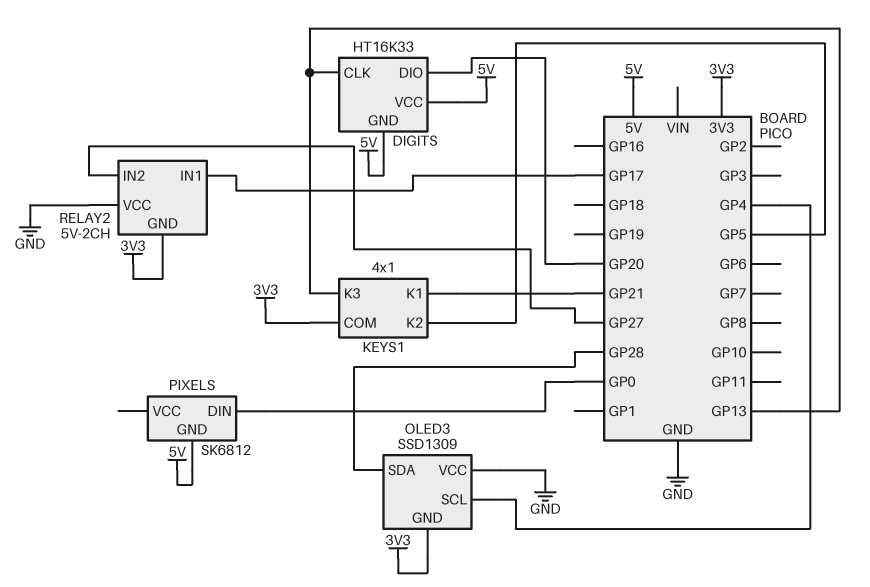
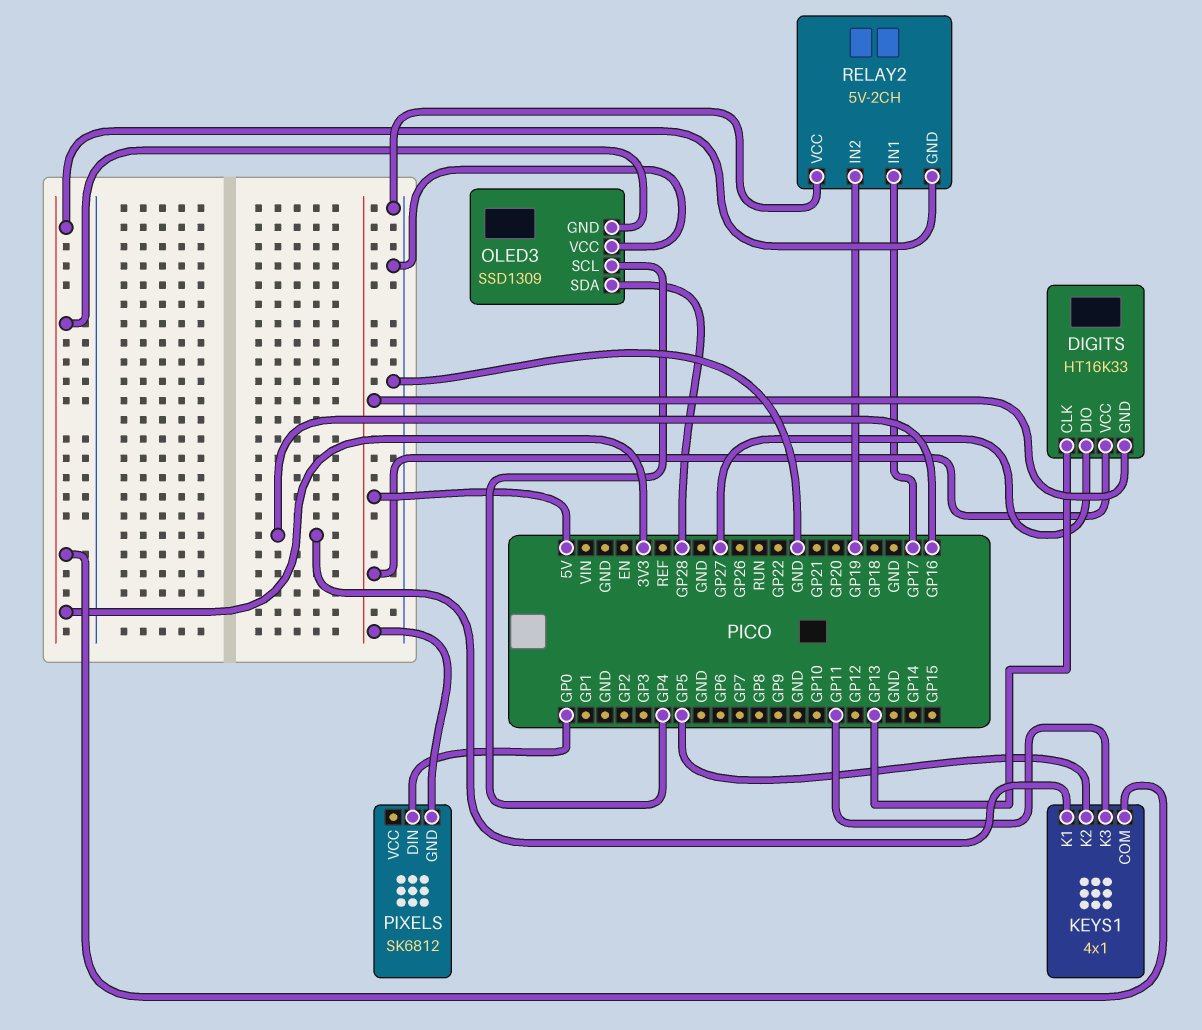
DIGITS pin DIO: GP20 -> GP27
KEYS1 pin K1: GP21 -> GP16
KEYS1 pin K3: GP13 -> GP11
RELAY2 pin IN2: GP27 -> GP19

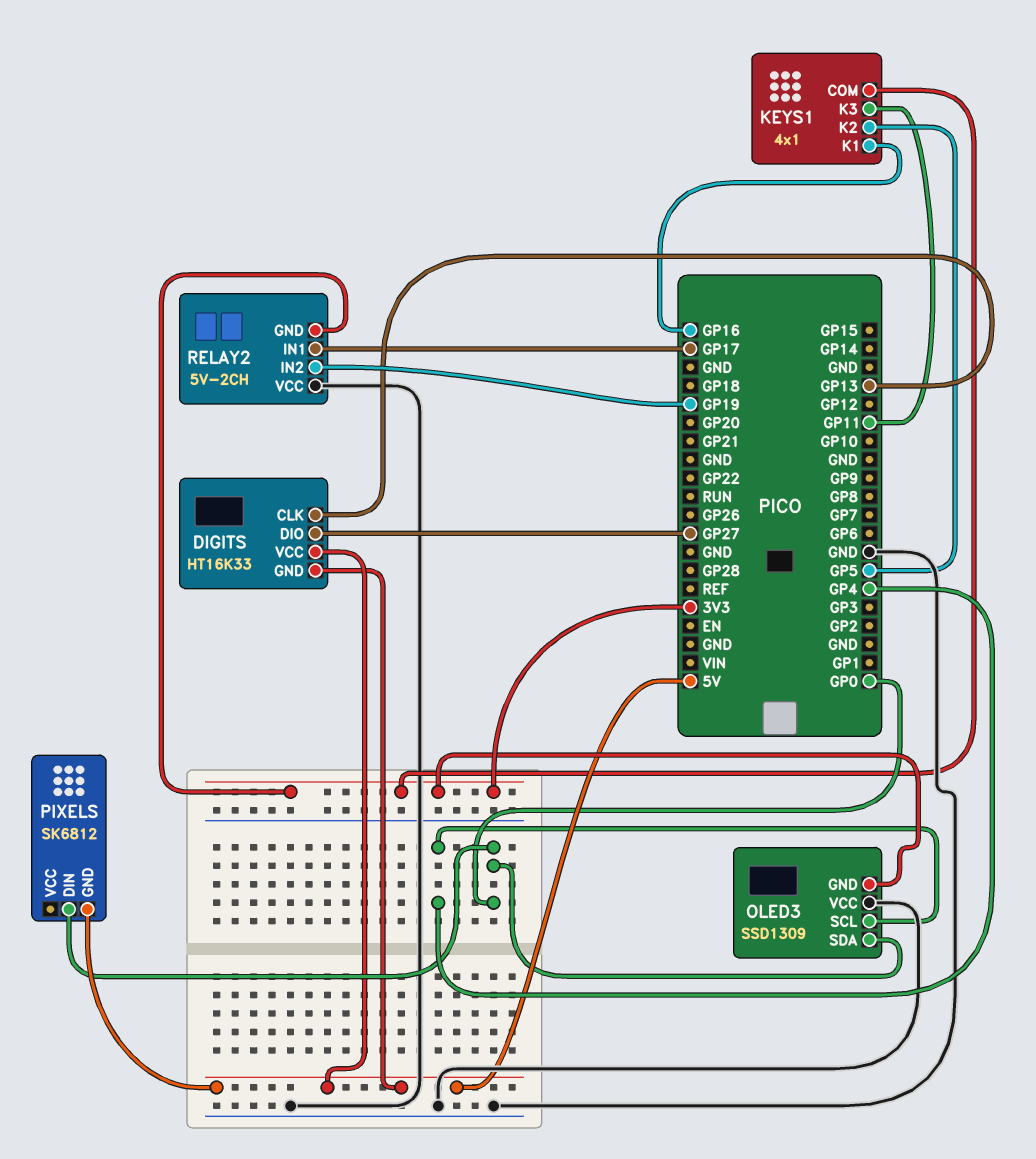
OLED3 pin SDA: GP28 -> GP0

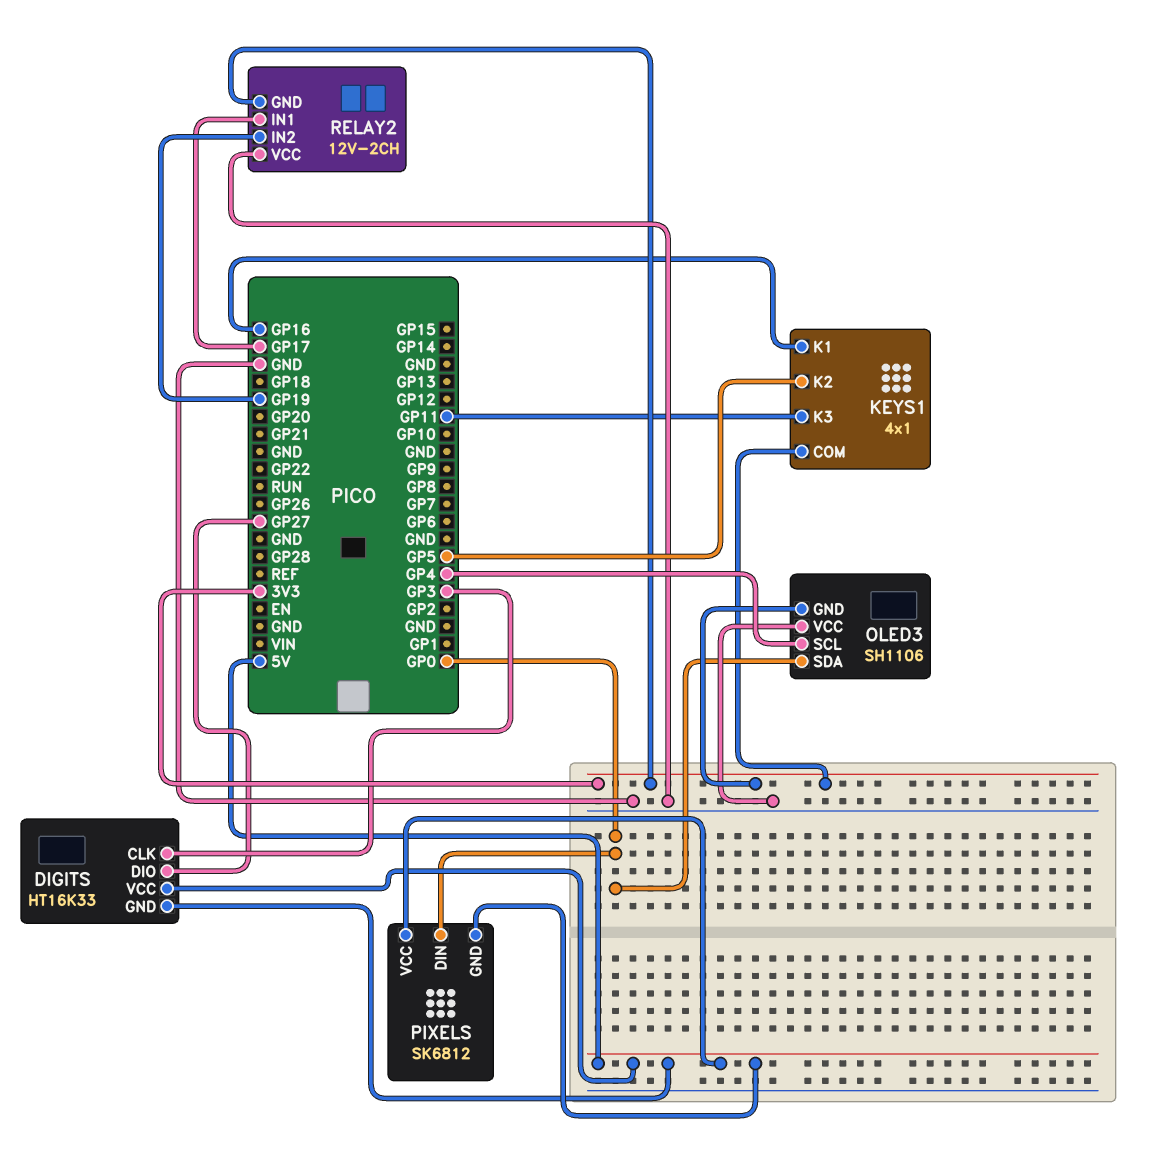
DIGITS pin CLK: GP13 -> GP3
OLED3: SSD1309 -> SH1106
PIXELS pin VCC: none -> 5V
RELAY2: 5V-2CH -> 12V-2CH

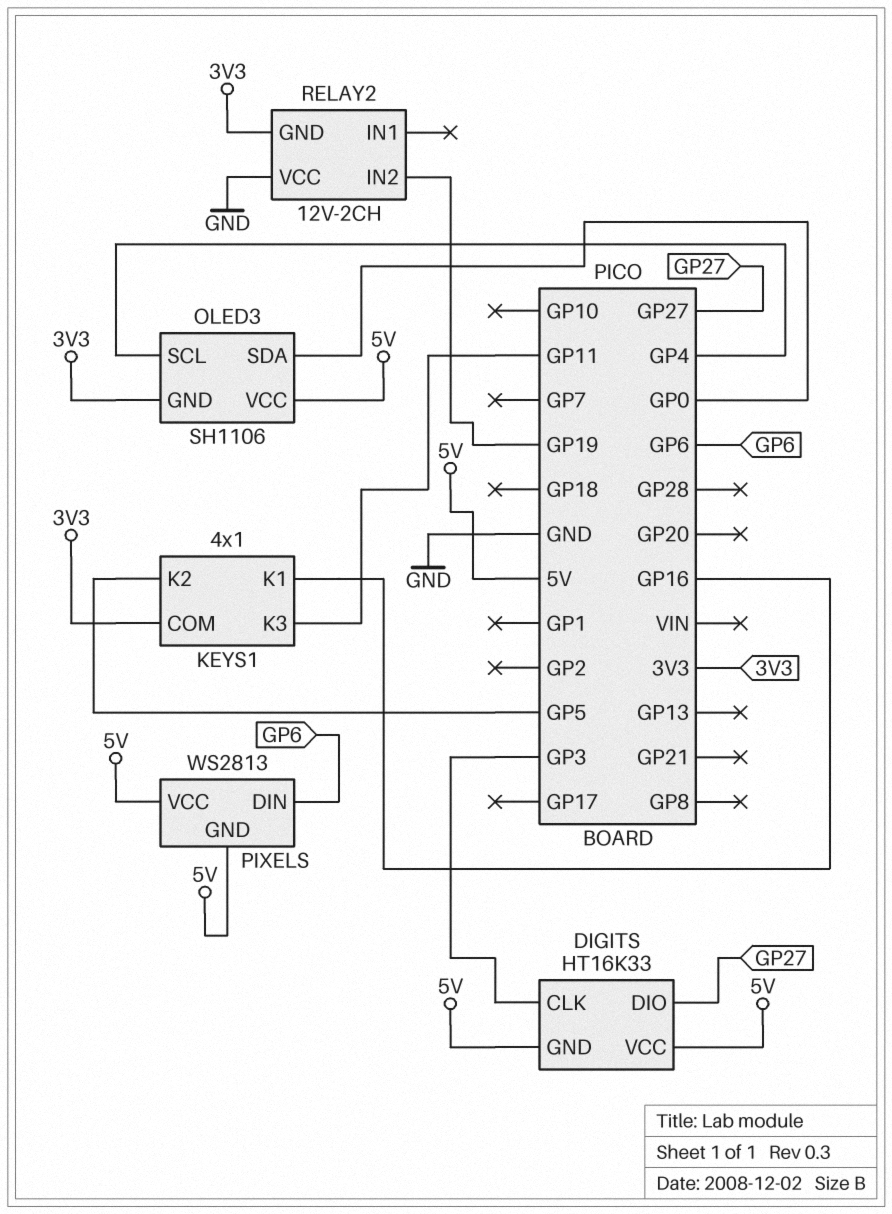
OLED3 pin VCC: GND -> 5V
PIXELS: SK6812 -> WS2813
PIXELS pin DIN: GP0 -> GP6
RELAY2 pin IN1: GP17 -> none

